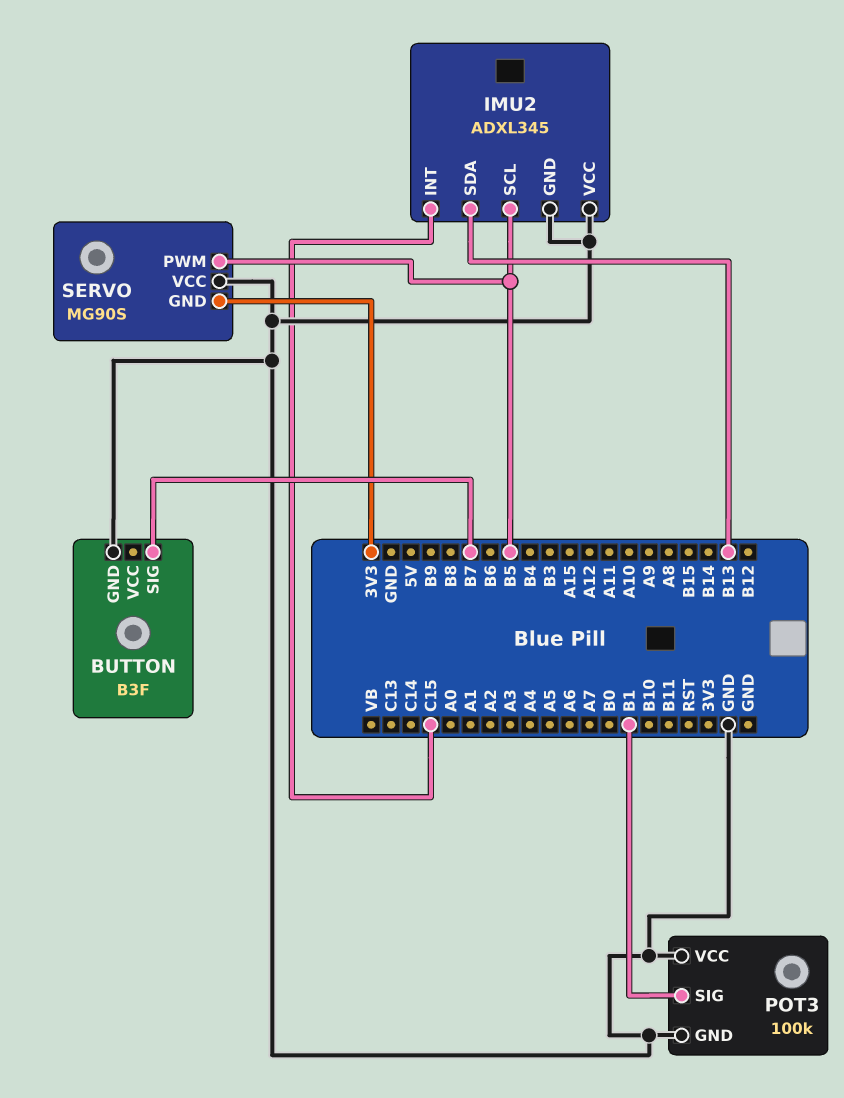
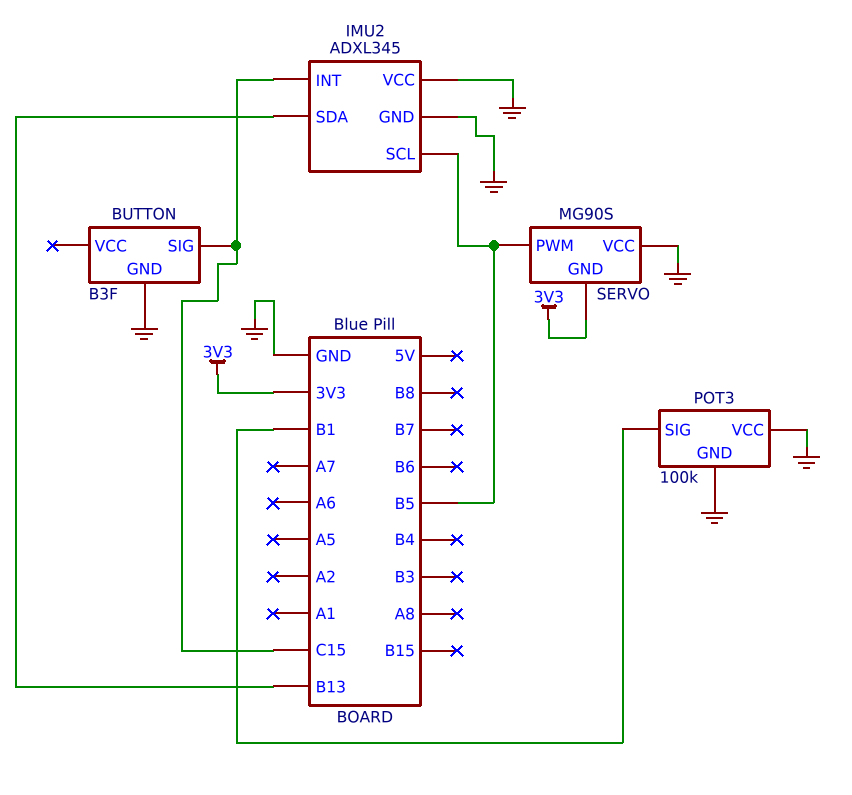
BUTTON pin SIG: B7 -> C15

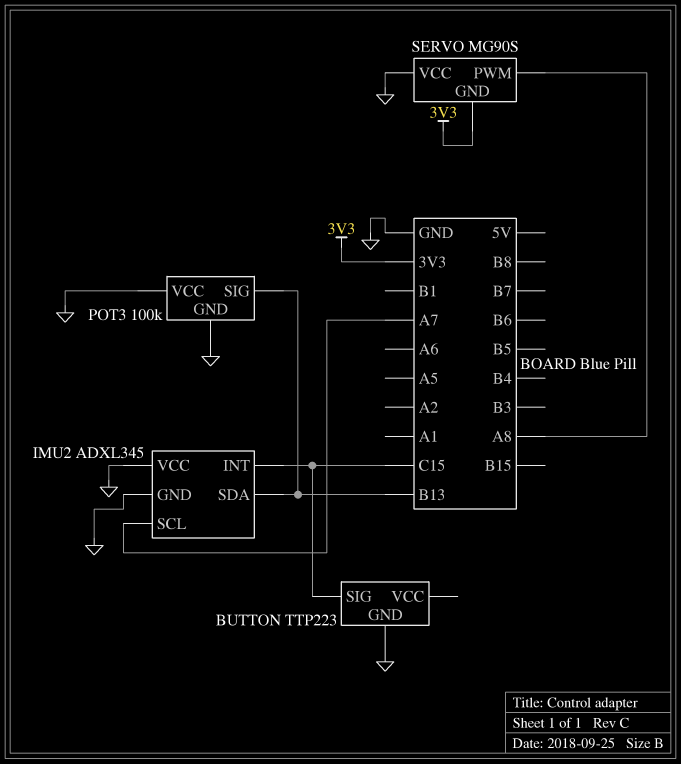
BUTTON: B3F -> TTP223
IMU2 pin SCL: B5 -> A7
POT3 pin SIG: B1 -> B13
SERVO pin PWM: B5 -> A8

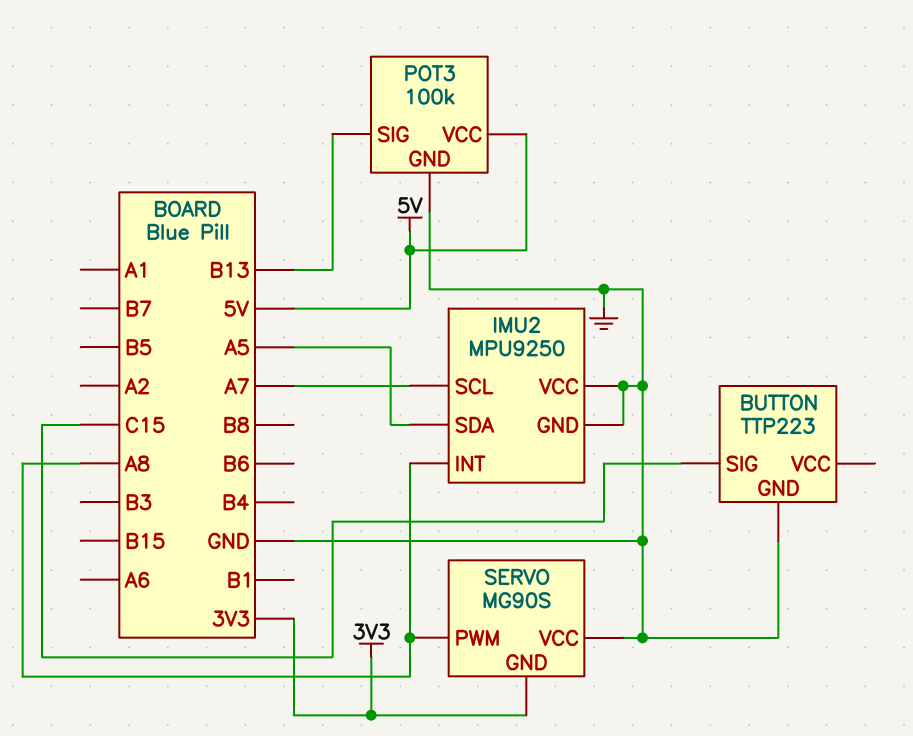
IMU2: ADXL345 -> MPU9250
IMU2 pin INT: C15 -> A8
IMU2 pin SDA: B13 -> A5
POT3 pin VCC: GND -> 5V

